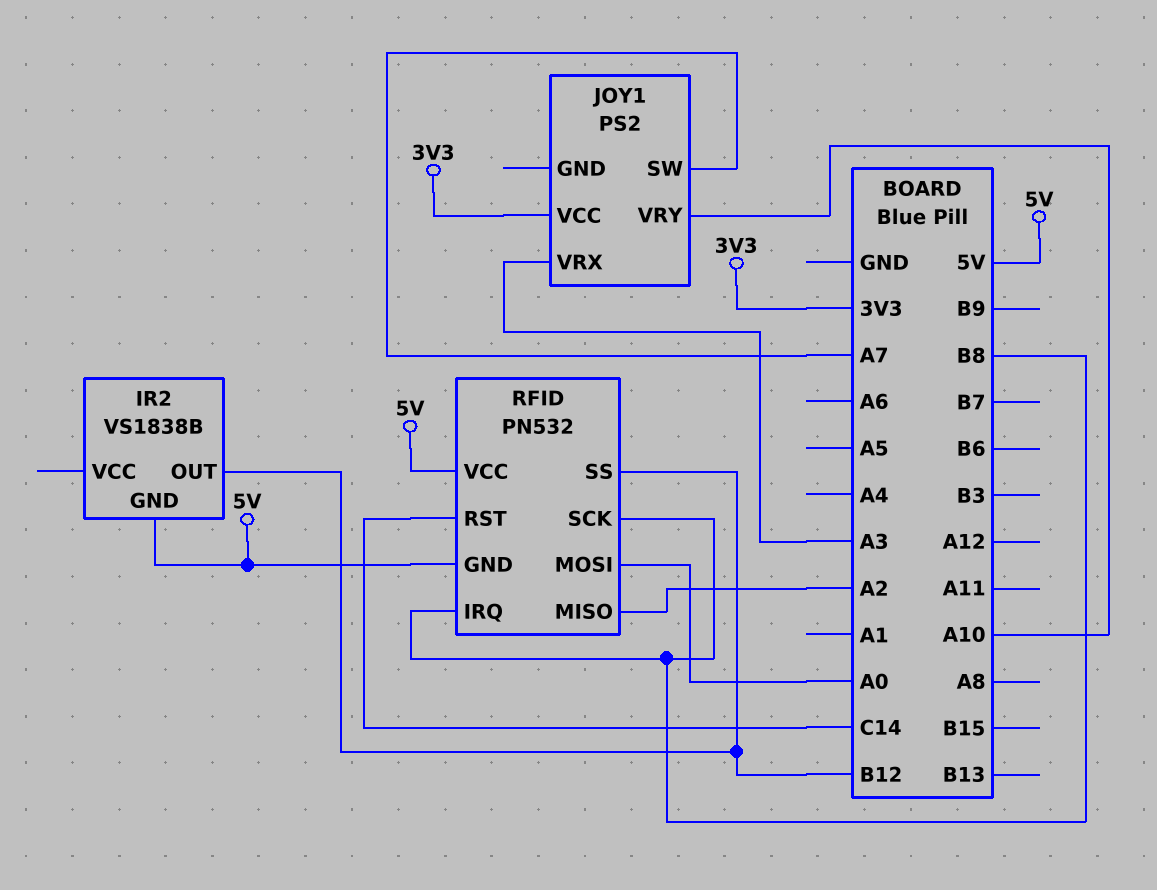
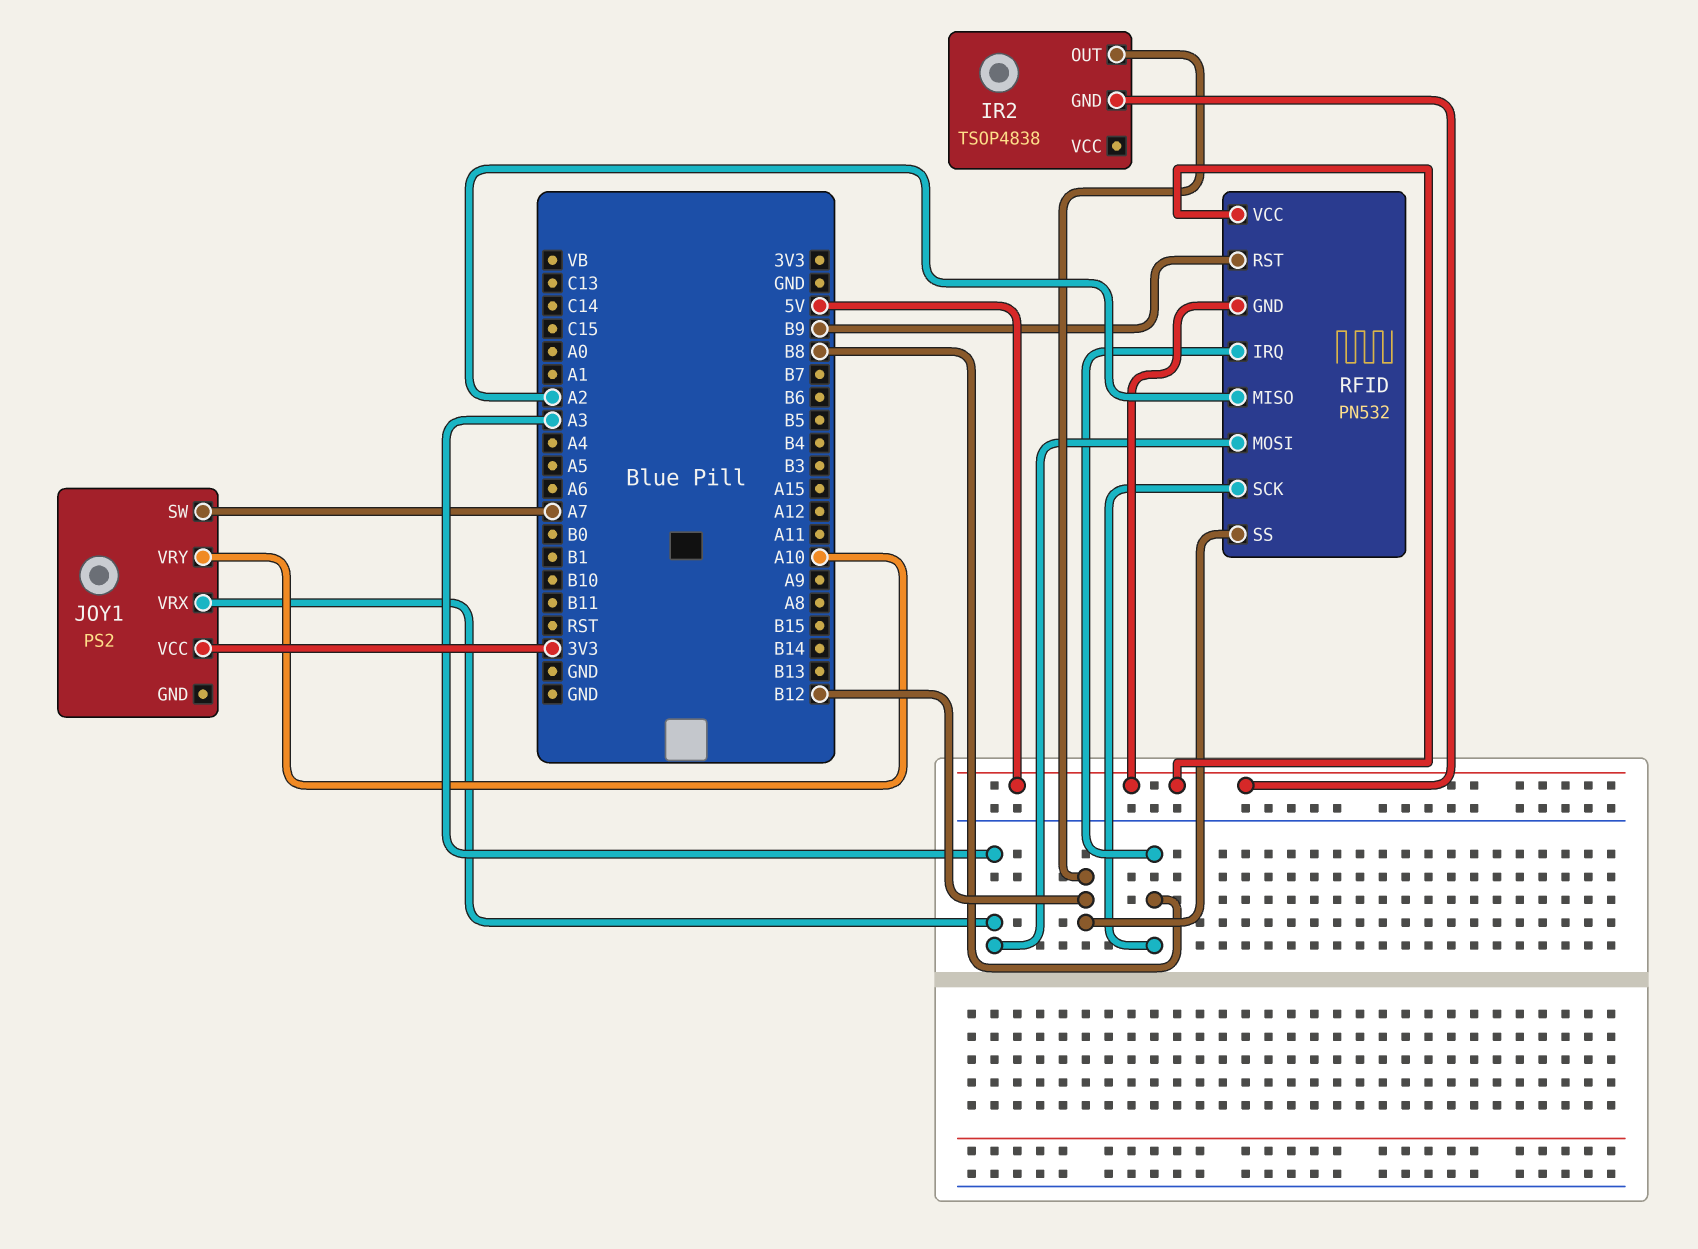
IR2: VS1838B -> TSOP4838
RFID pin MOSI: A0 -> A3
RFID pin RST: C14 -> B9

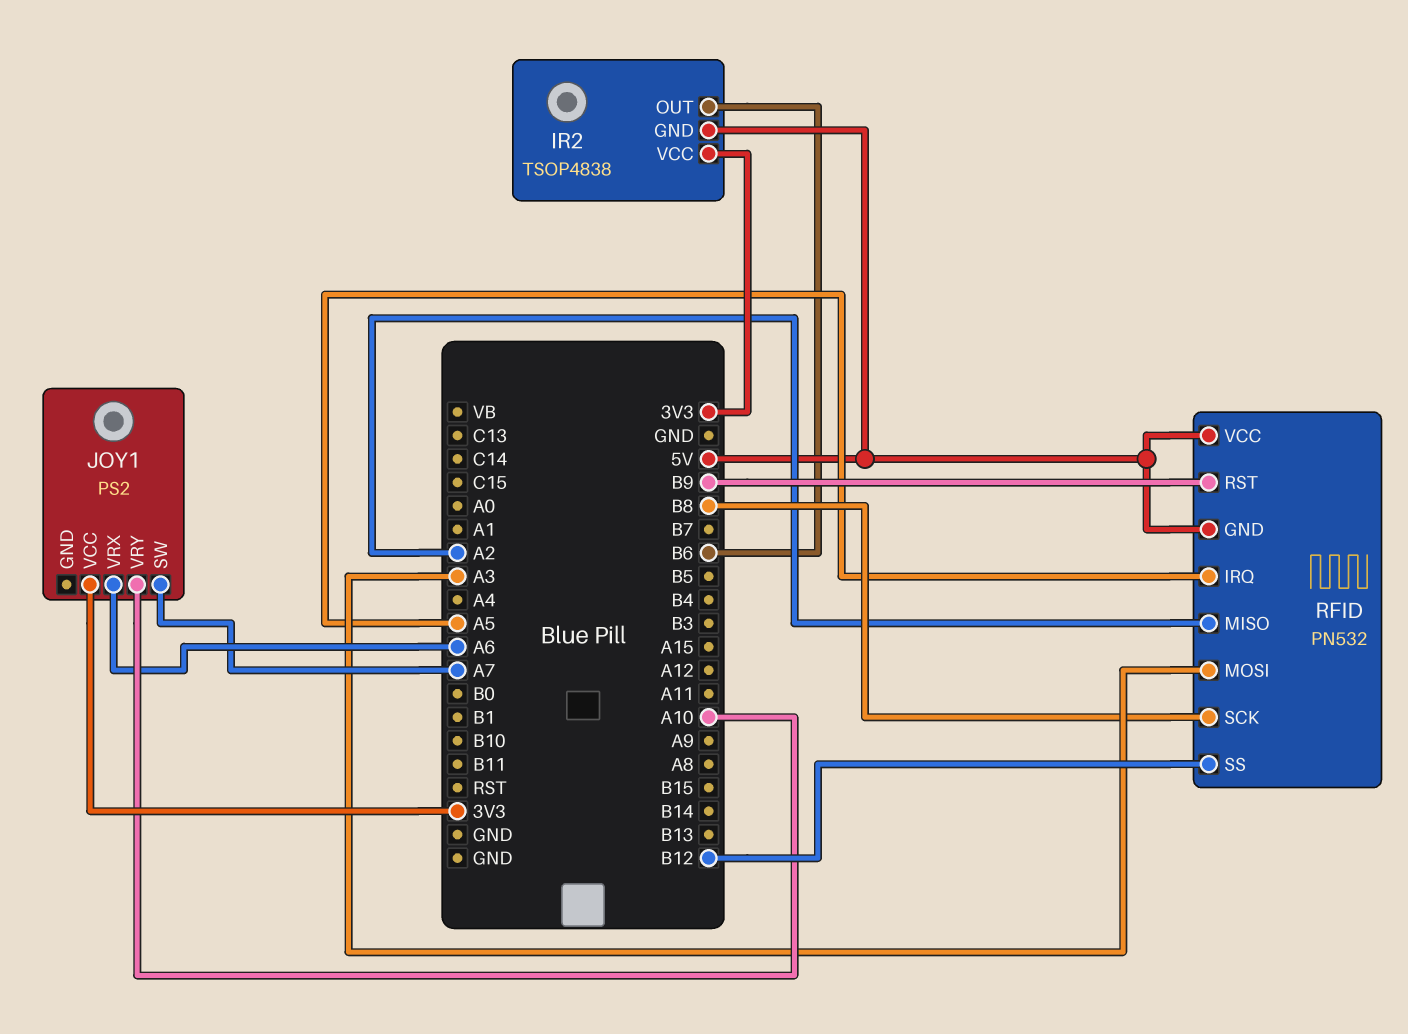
IR2 pin OUT: B12 -> B6
IR2 pin VCC: none -> 3V3
JOY1 pin VRX: A3 -> A6
RFID pin IRQ: B8 -> A5

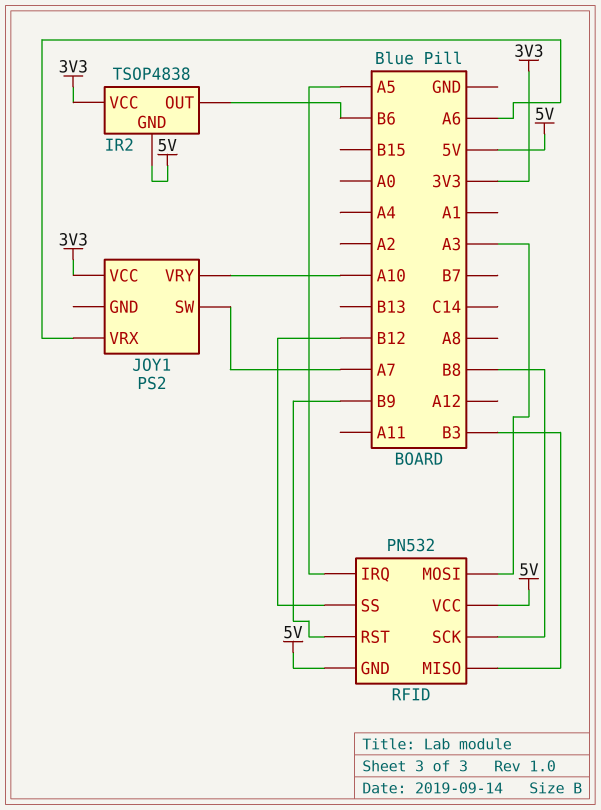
RFID pin MISO: A2 -> B3

